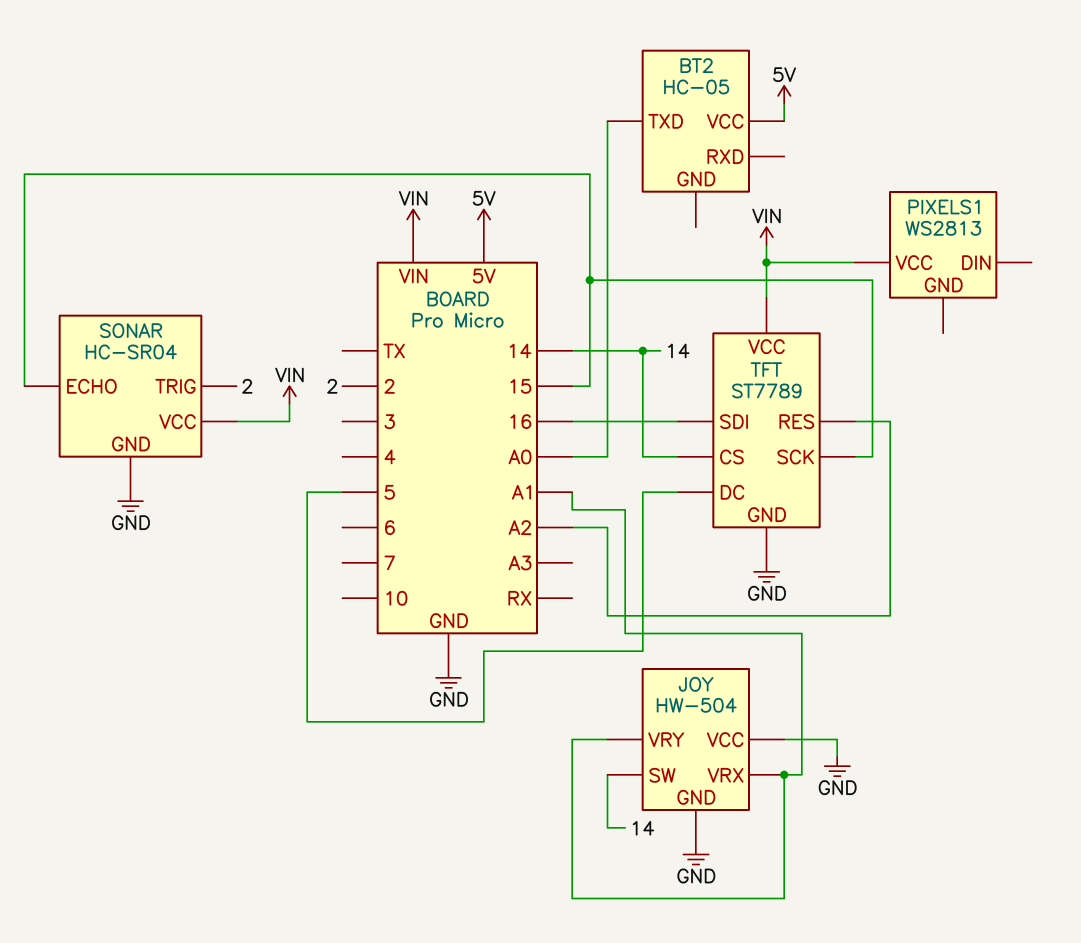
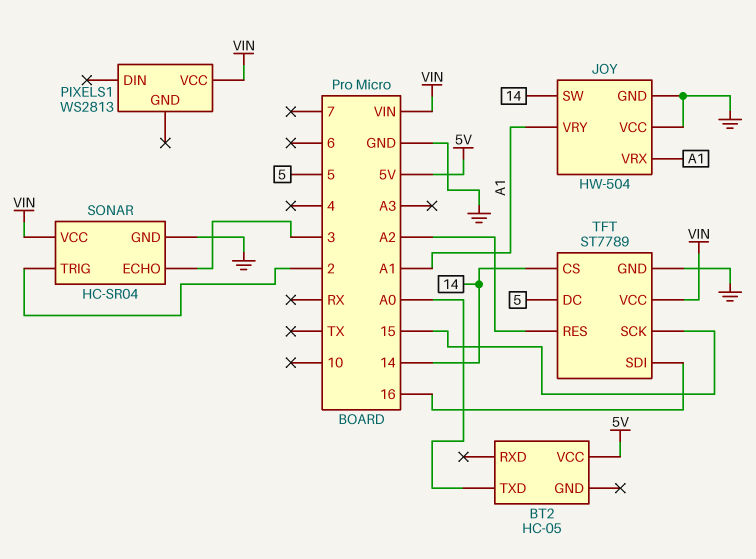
SONAR pin ECHO: 15 -> 3

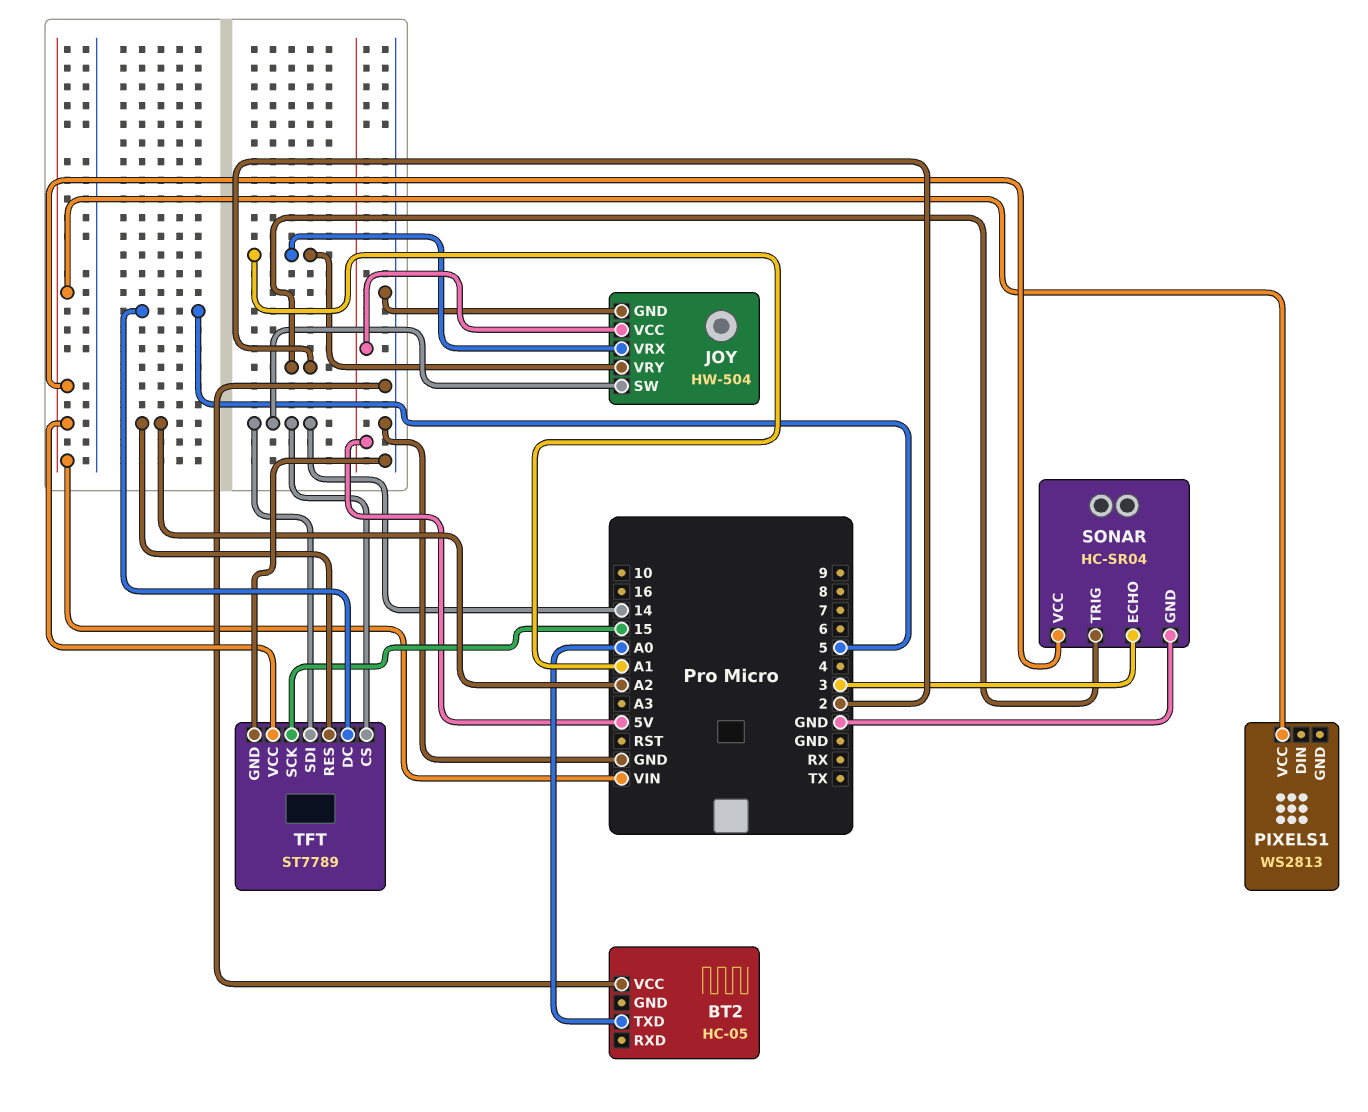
BT2 pin VCC: 5V -> GND
JOY pin VCC: GND -> 5V
TFT pin SDI: 16 -> 14

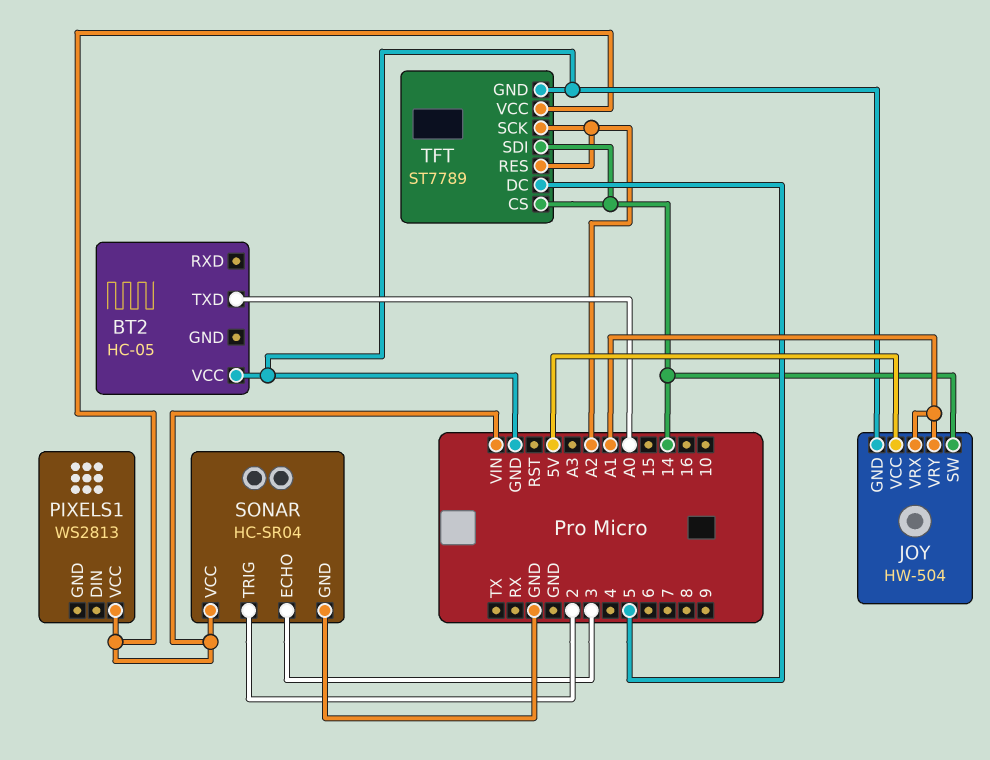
TFT pin SCK: 15 -> A2

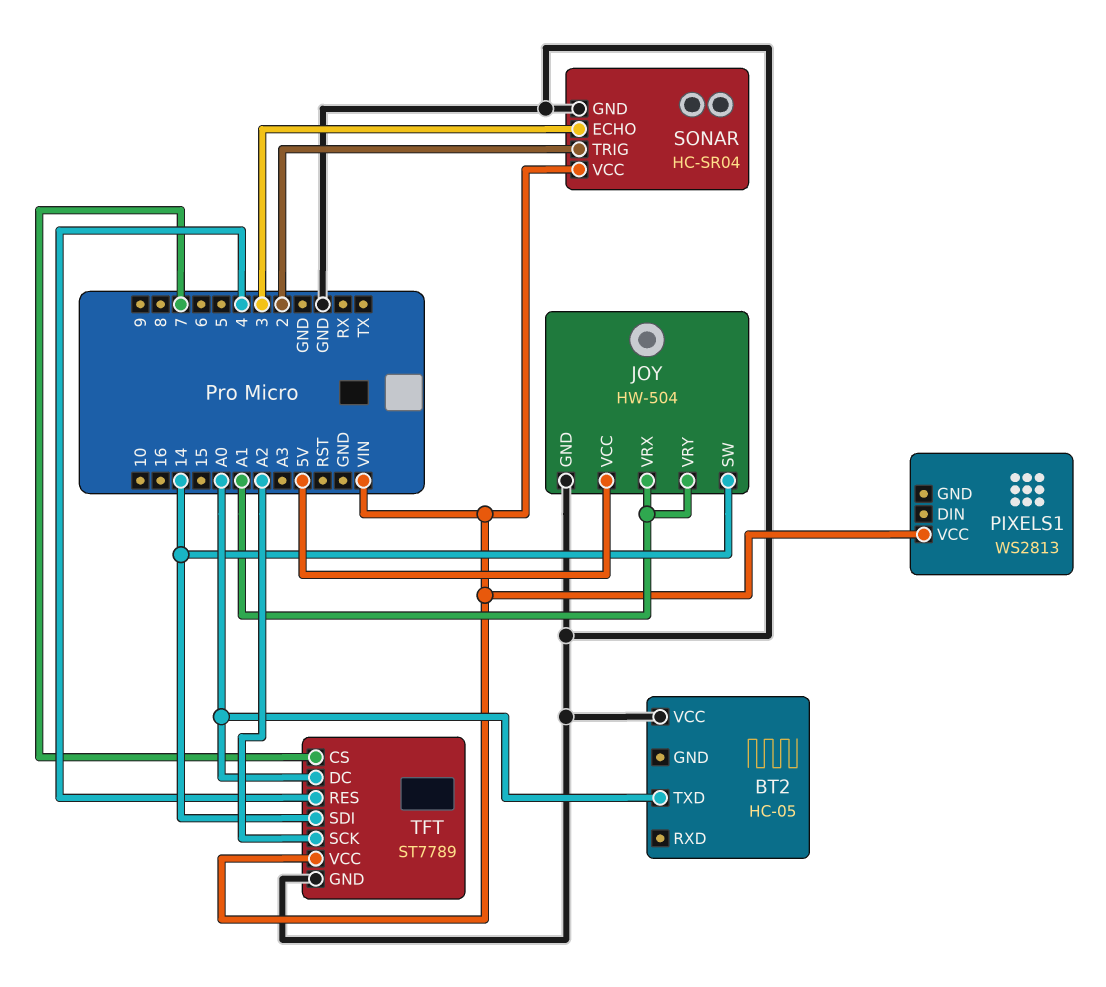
TFT pin CS: 14 -> 7
TFT pin DC: 5 -> A0
TFT pin RES: A2 -> 4

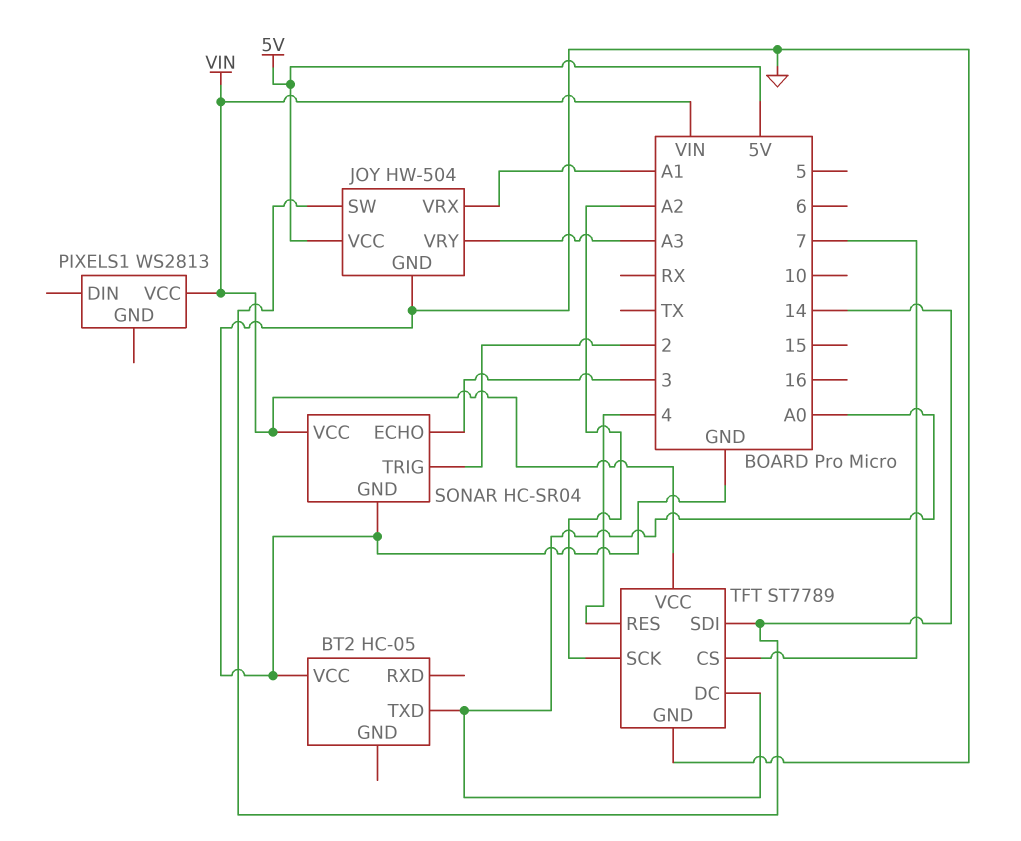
JOY pin VRY: A1 -> A3

